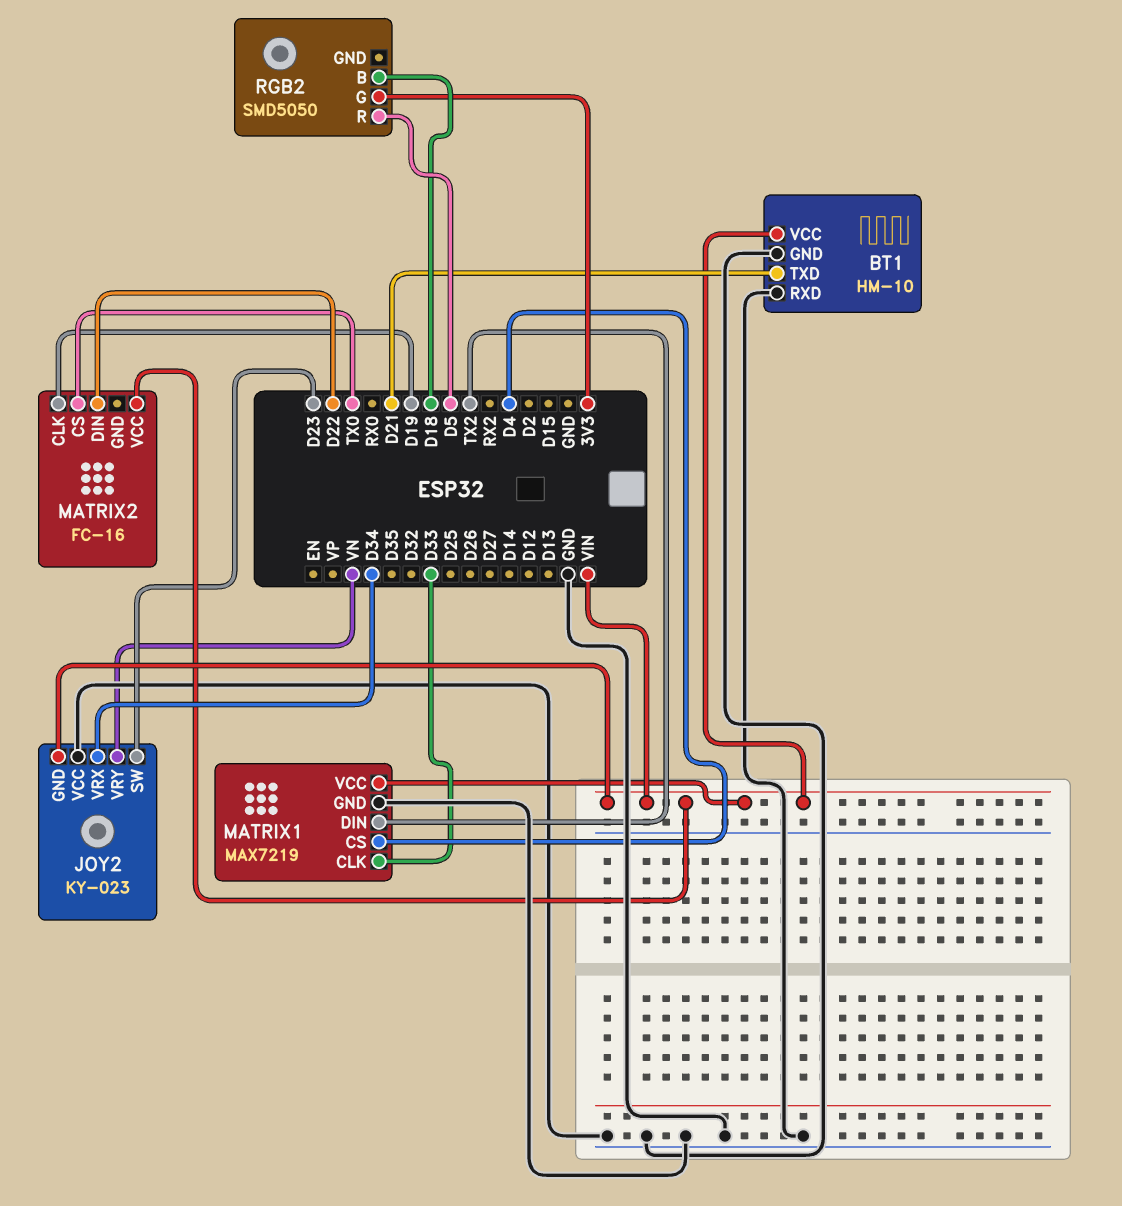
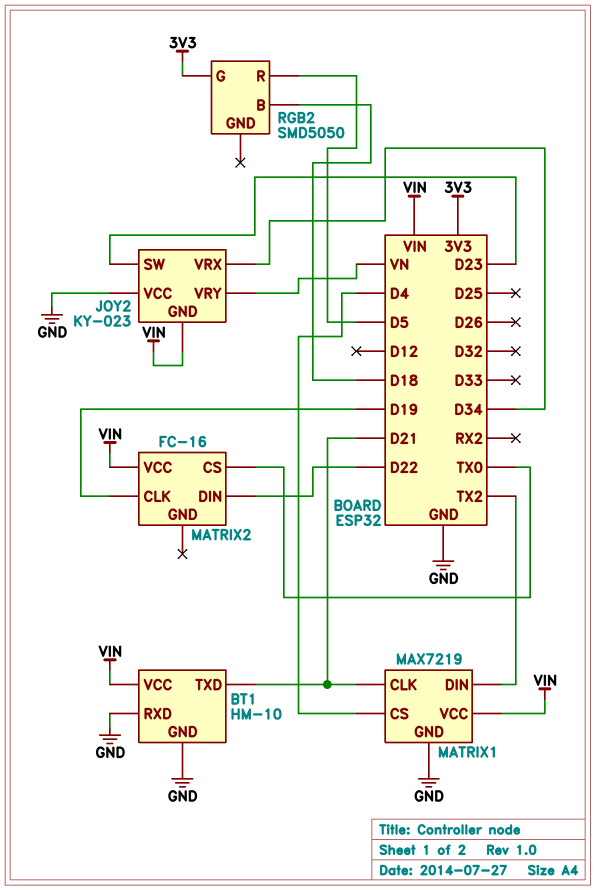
MATRIX1 pin CLK: D33 -> D21

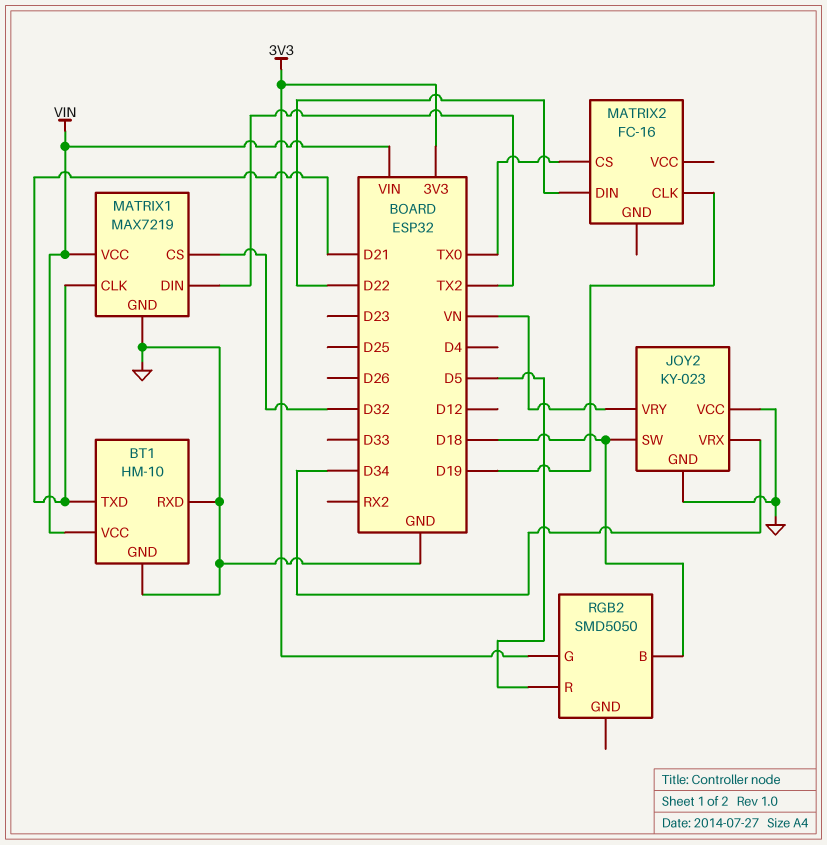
JOY2 pin GND: VIN -> GND
JOY2 pin SW: D23 -> D18
MATRIX1 pin CS: D4 -> D32
MATRIX2 pin VCC: VIN -> none

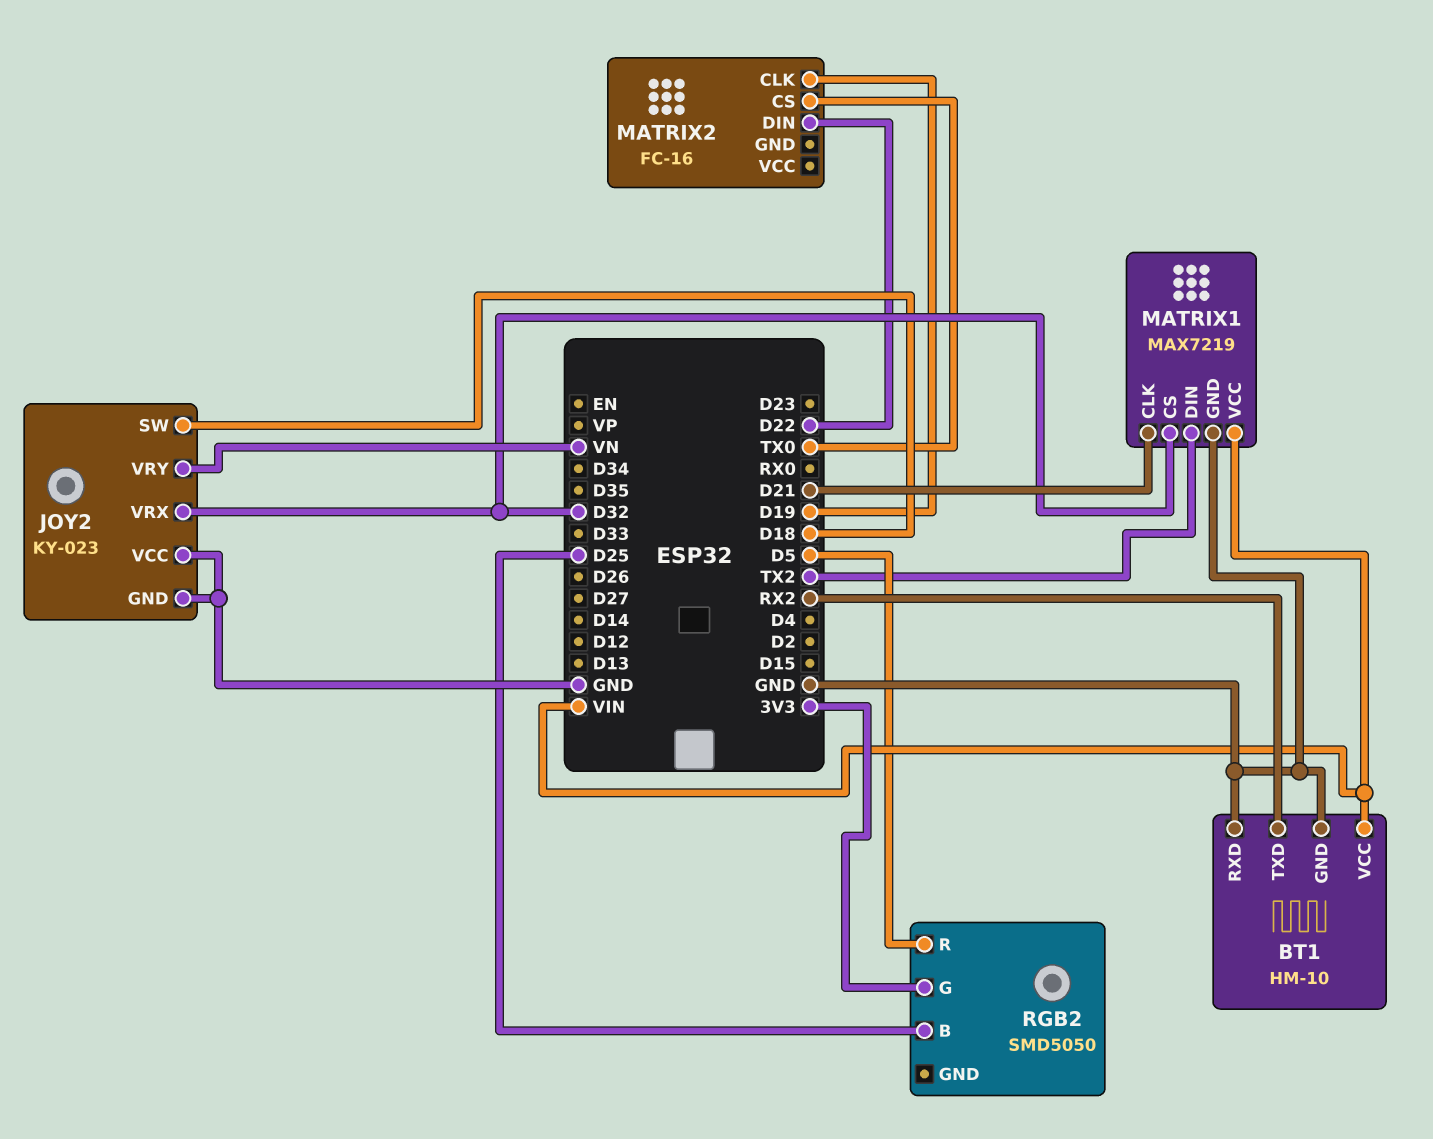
BT1 pin TXD: D21 -> RX2
JOY2 pin VRX: D34 -> D32
RGB2 pin B: D18 -> D25

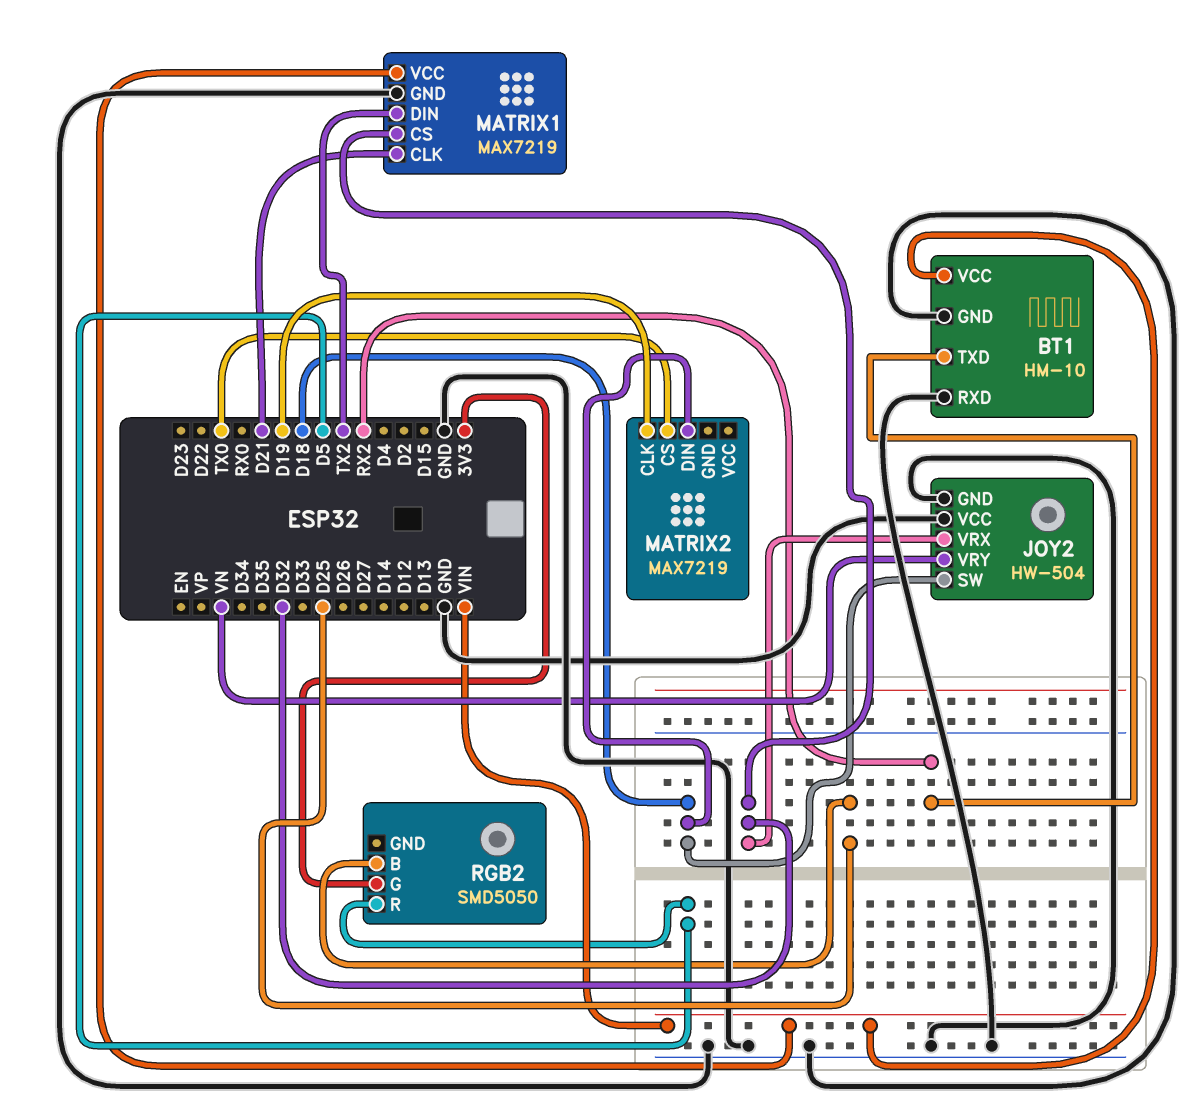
JOY2: KY-023 -> HW-504
MATRIX2: FC-16 -> MAX7219
MATRIX2 pin DIN: D22 -> D18

